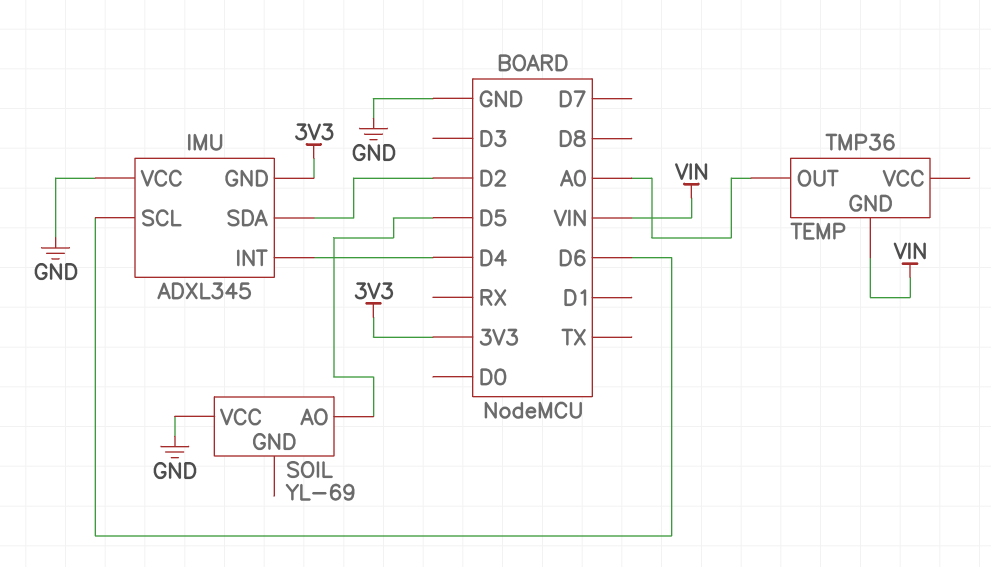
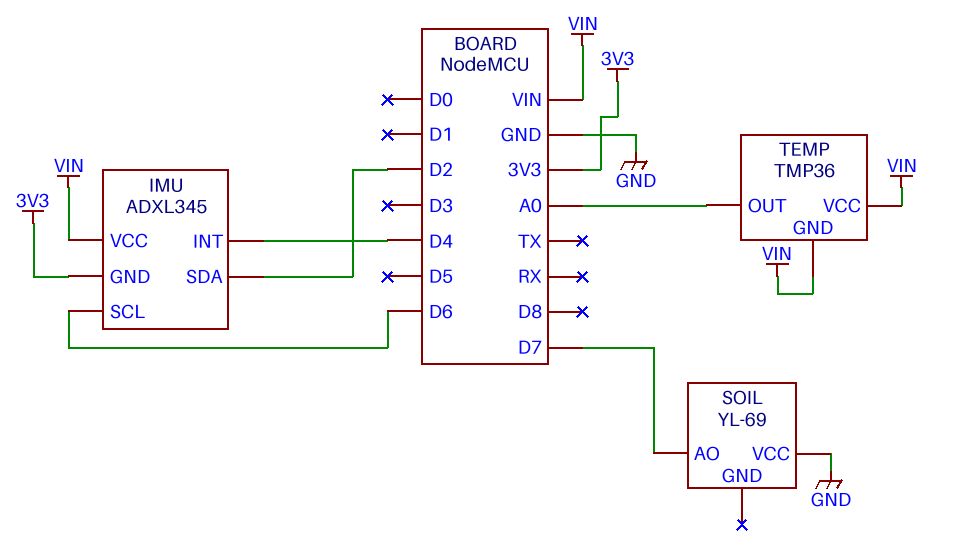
IMU pin VCC: GND -> VIN
SOIL pin AO: D5 -> D7
TEMP pin VCC: none -> VIN

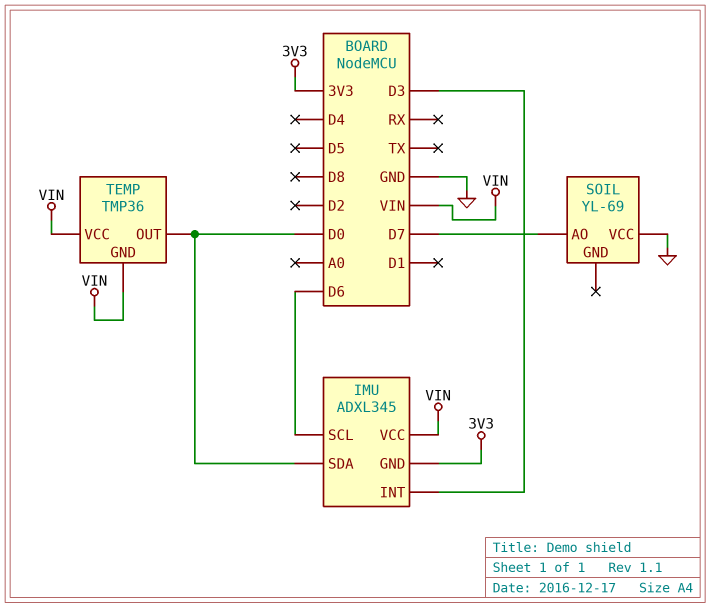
IMU pin INT: D4 -> D3
IMU pin SDA: D2 -> D0
TEMP pin OUT: A0 -> D0

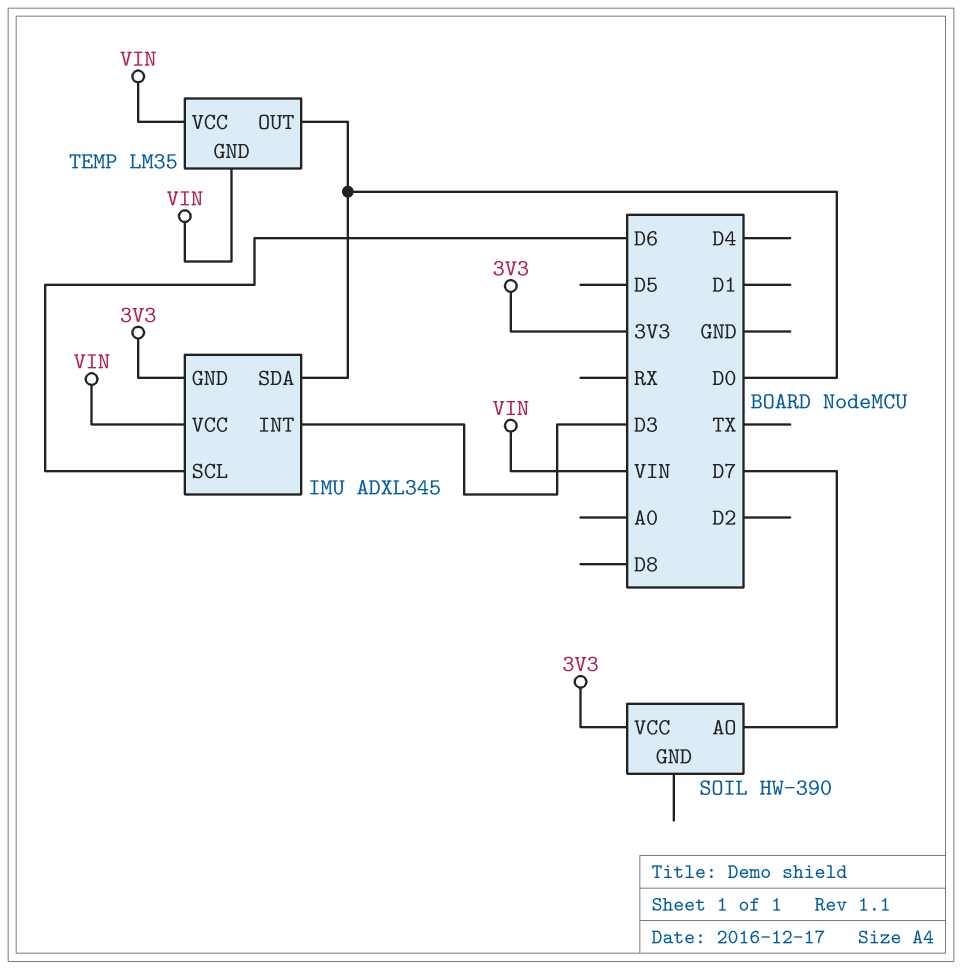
SOIL: YL-69 -> HW-390
SOIL pin VCC: GND -> 3V3
TEMP: TMP36 -> LM35

